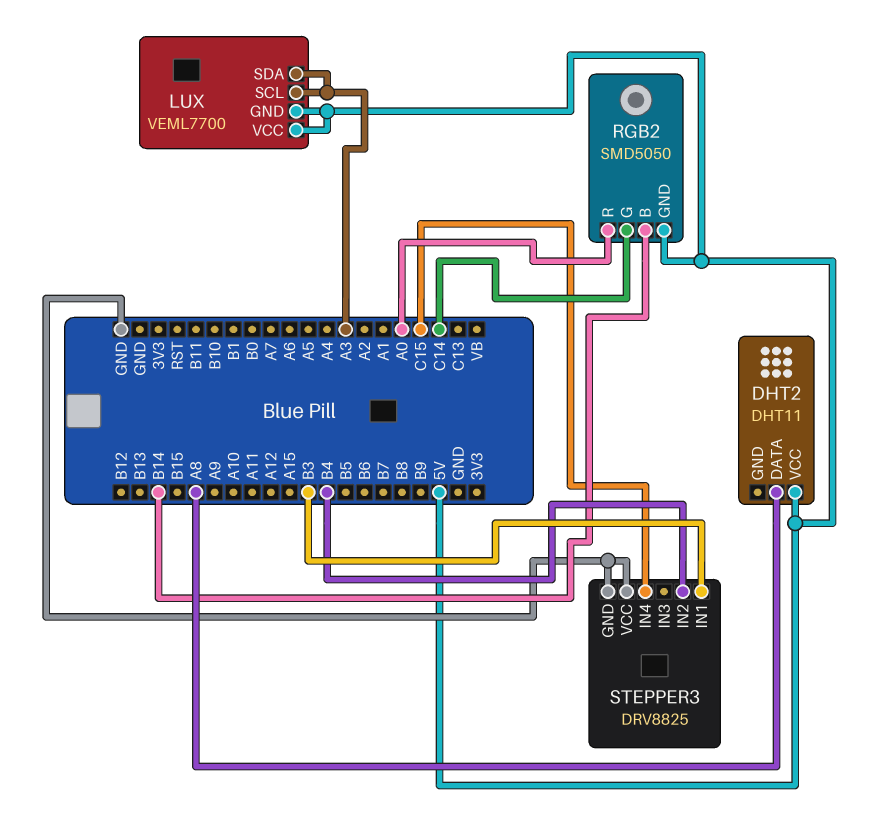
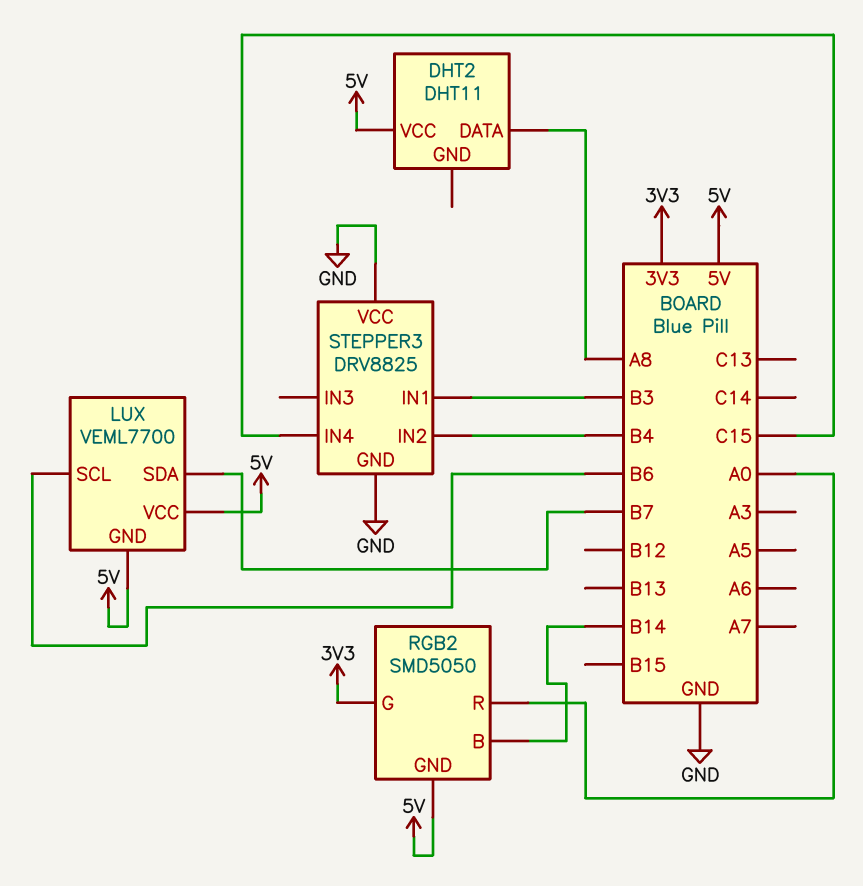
LUX pin SCL: A3 -> B6
LUX pin SDA: A3 -> B7
RGB2 pin G: C14 -> 3V3

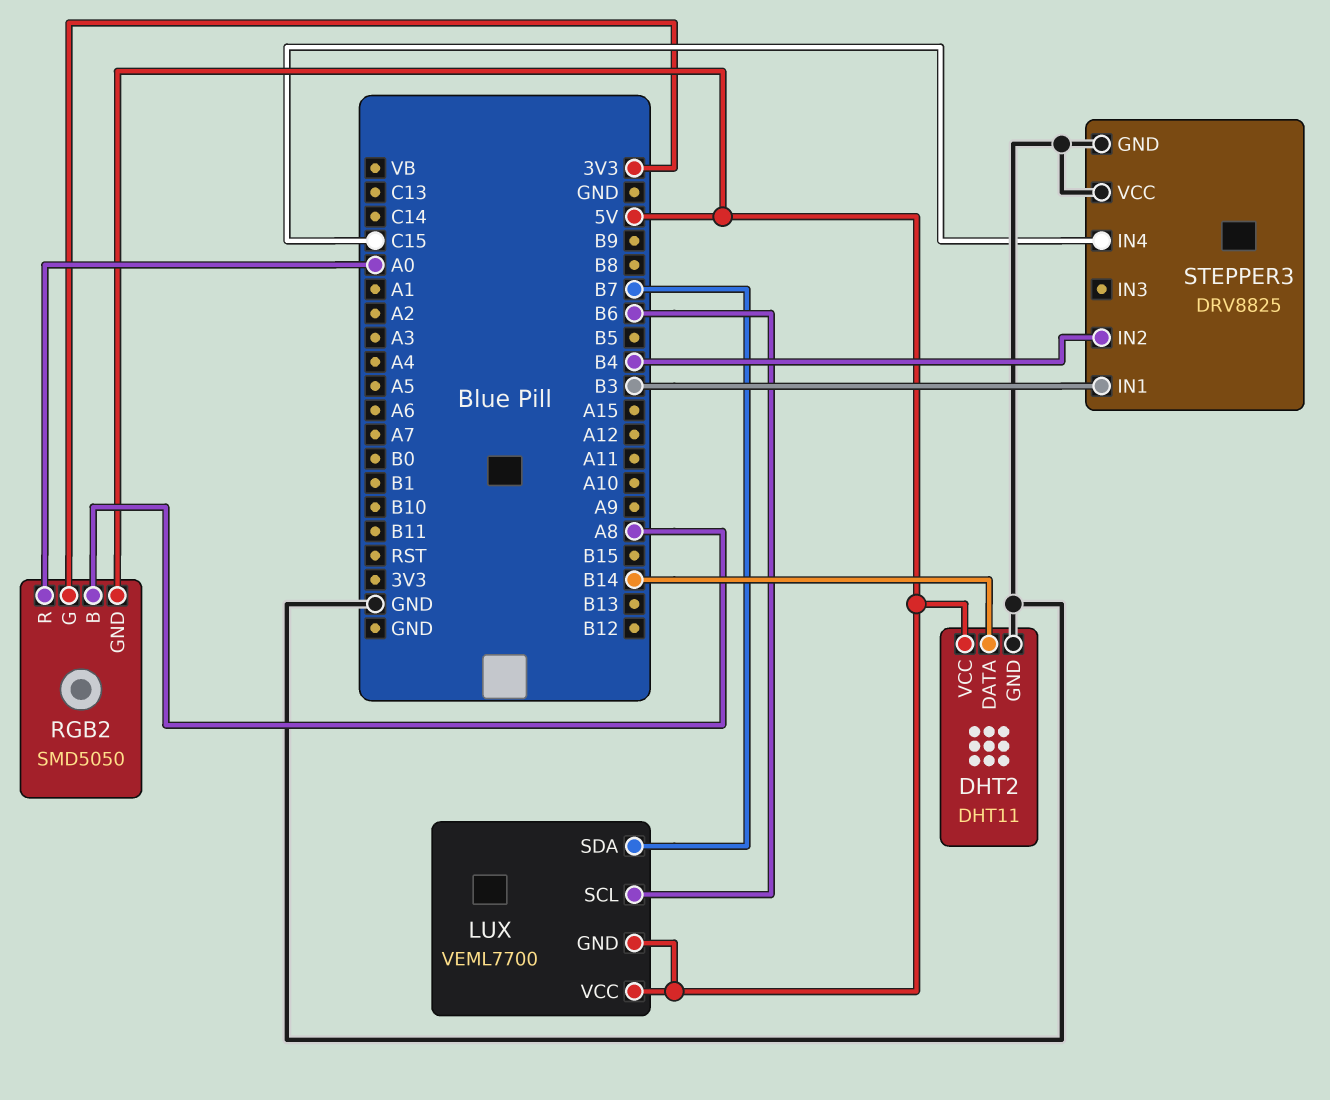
DHT2 pin DATA: A8 -> B14
DHT2 pin GND: none -> GND
RGB2 pin B: B14 -> A8

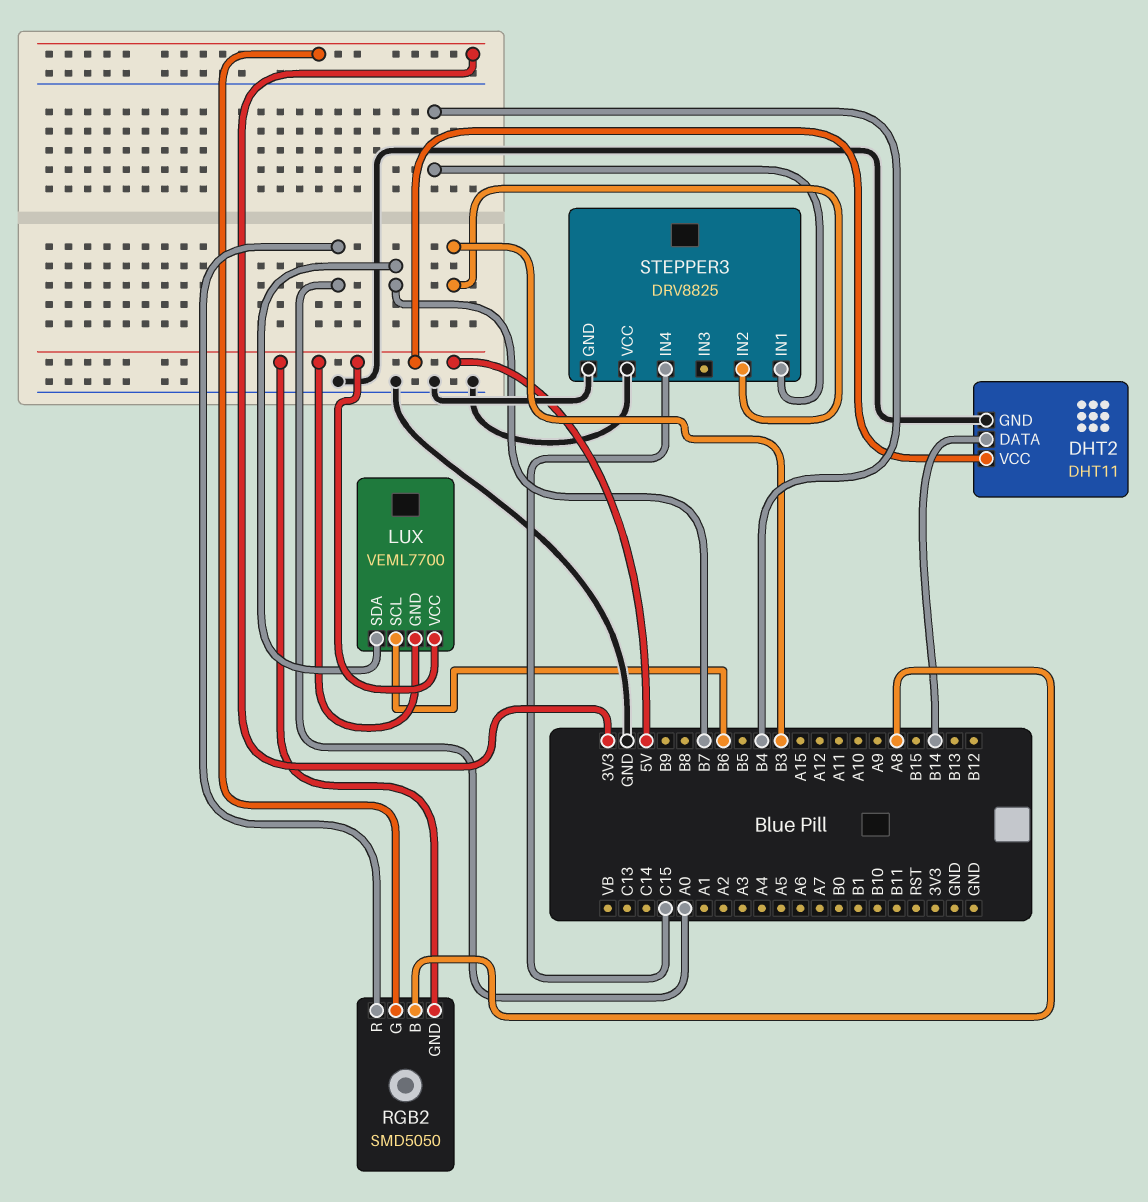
STEPPER3 pin IN1: B3 -> B4
STEPPER3 pin IN2: B4 -> B3

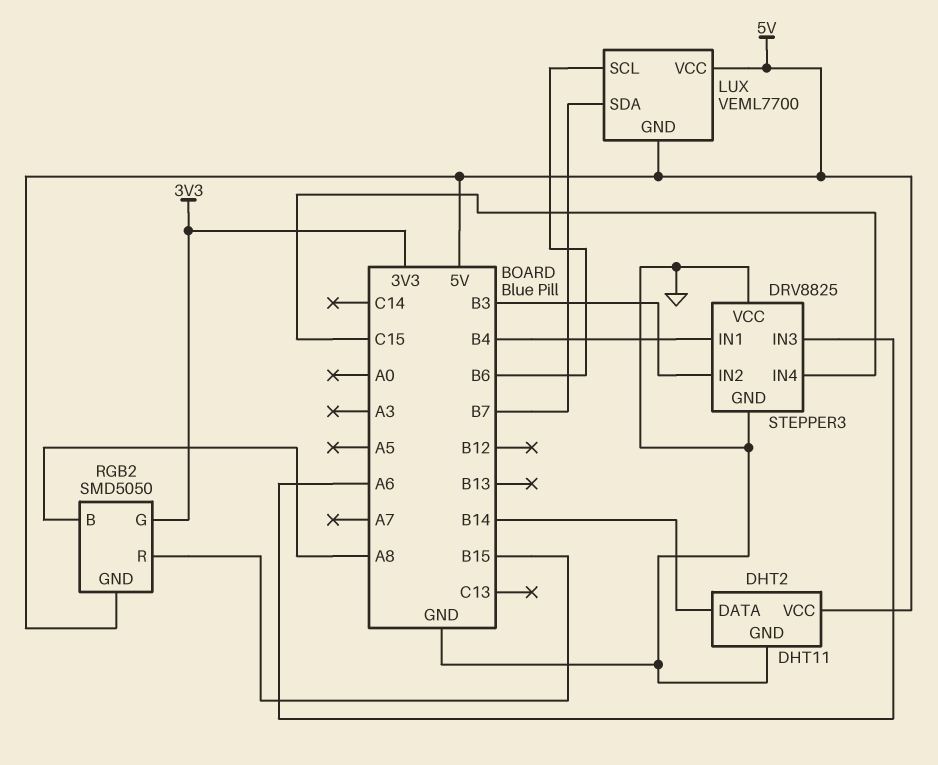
RGB2 pin R: A0 -> B15
STEPPER3 pin IN3: none -> A6

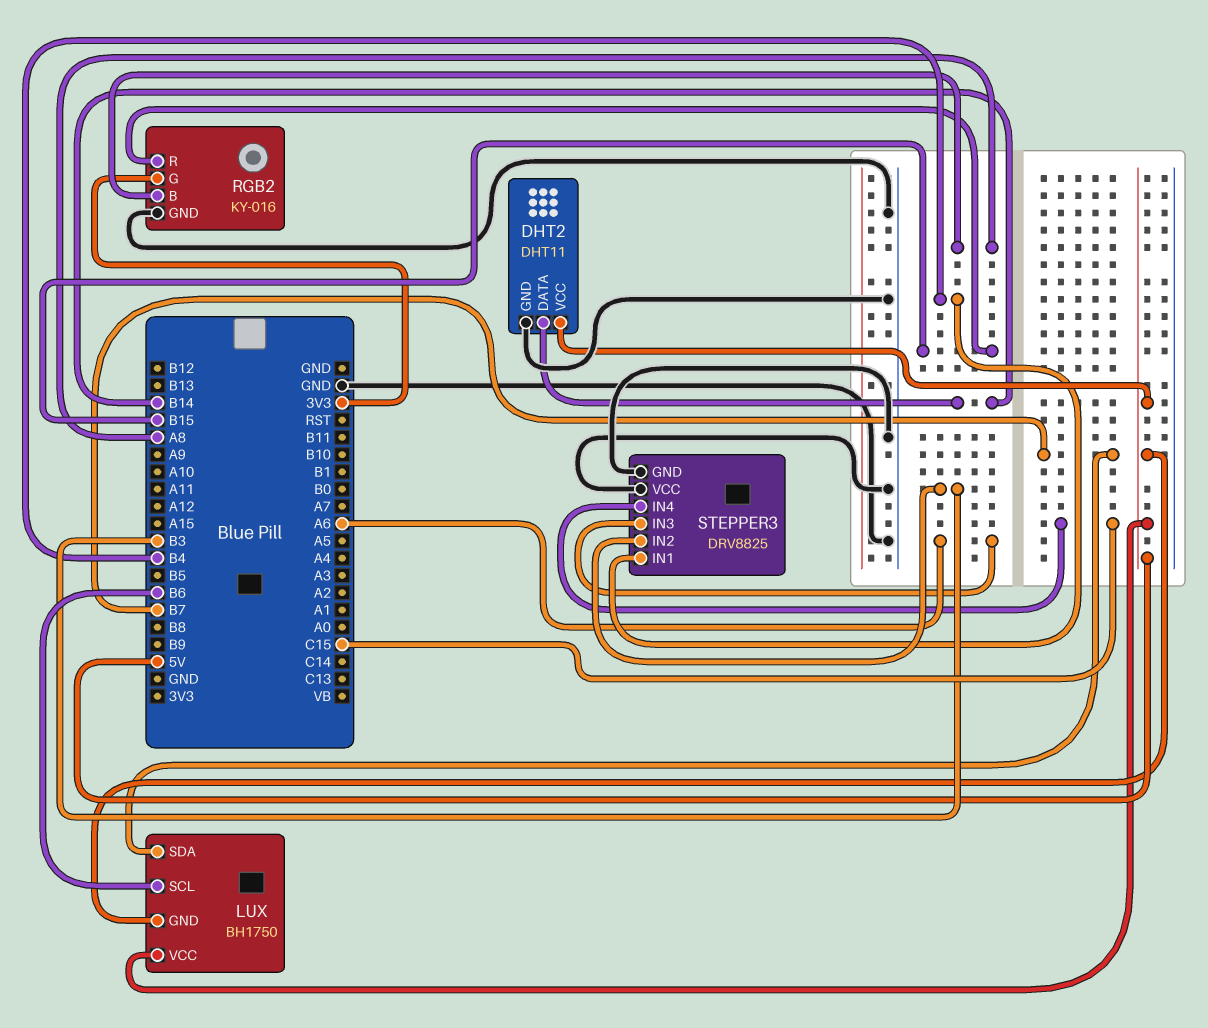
LUX: VEML7700 -> BH1750
RGB2: SMD5050 -> KY-016
RGB2 pin GND: 5V -> GND

